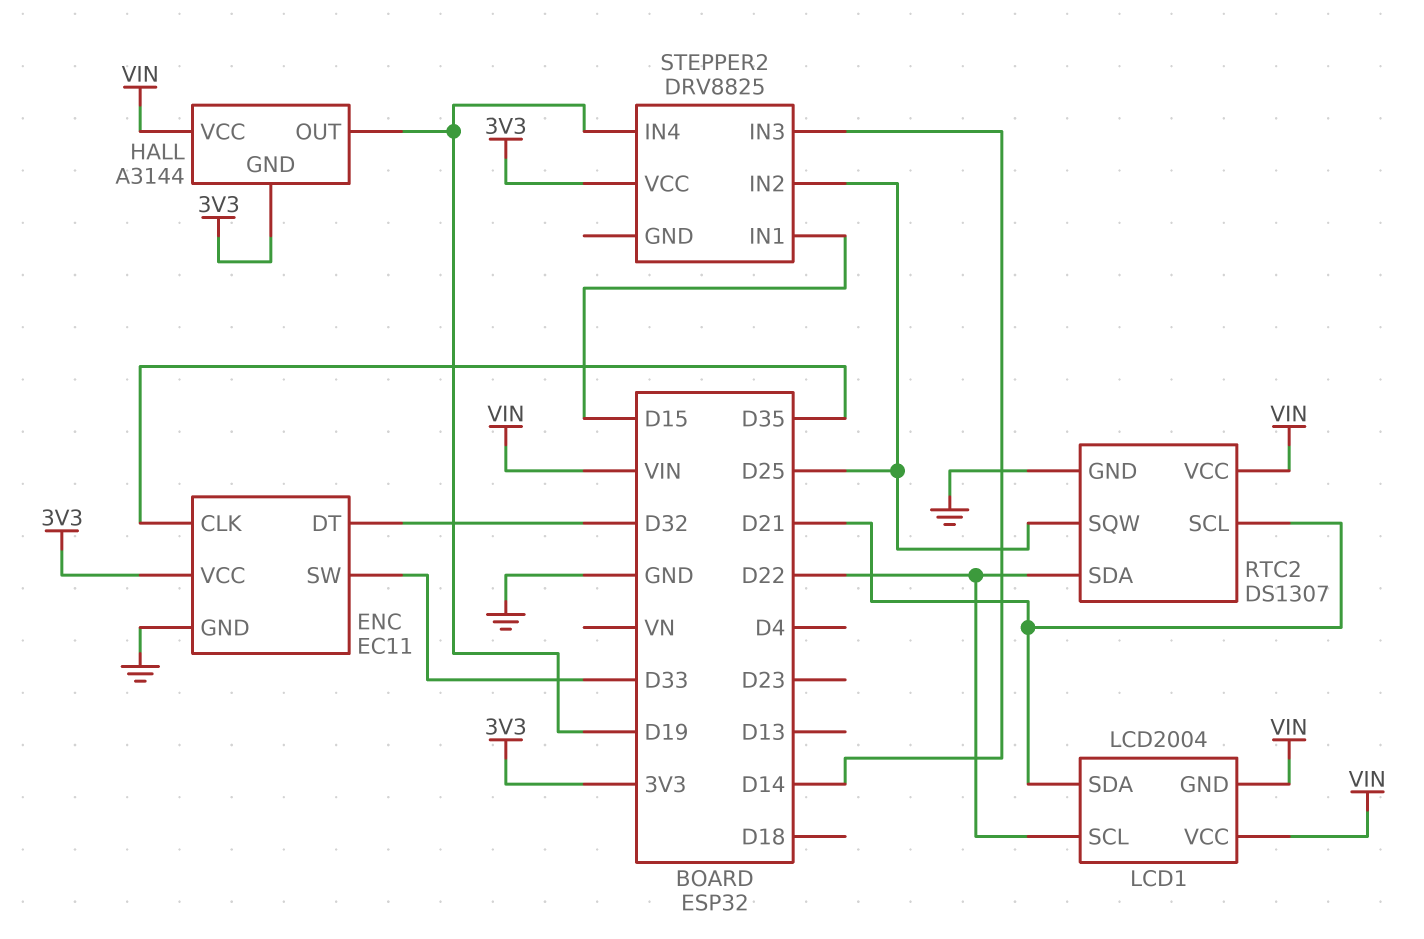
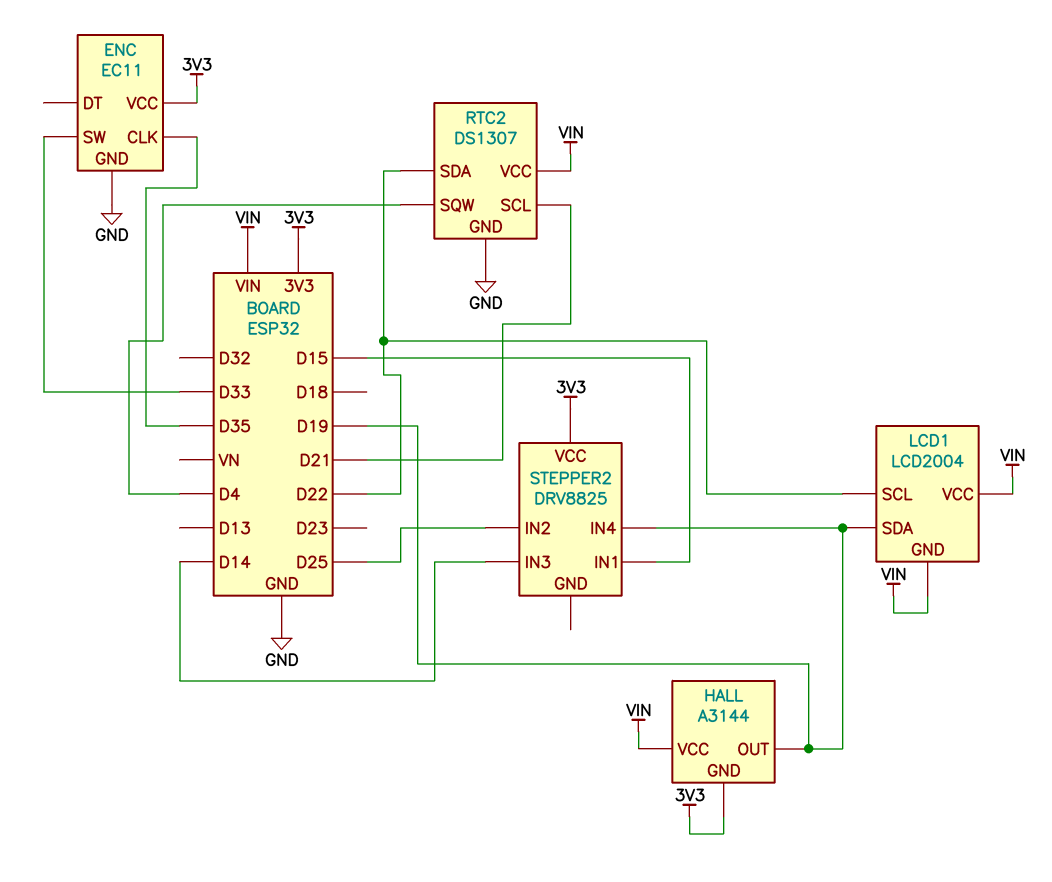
ENC pin DT: D32 -> none
LCD1 pin SDA: D21 -> D19
RTC2 pin SQW: D25 -> D4

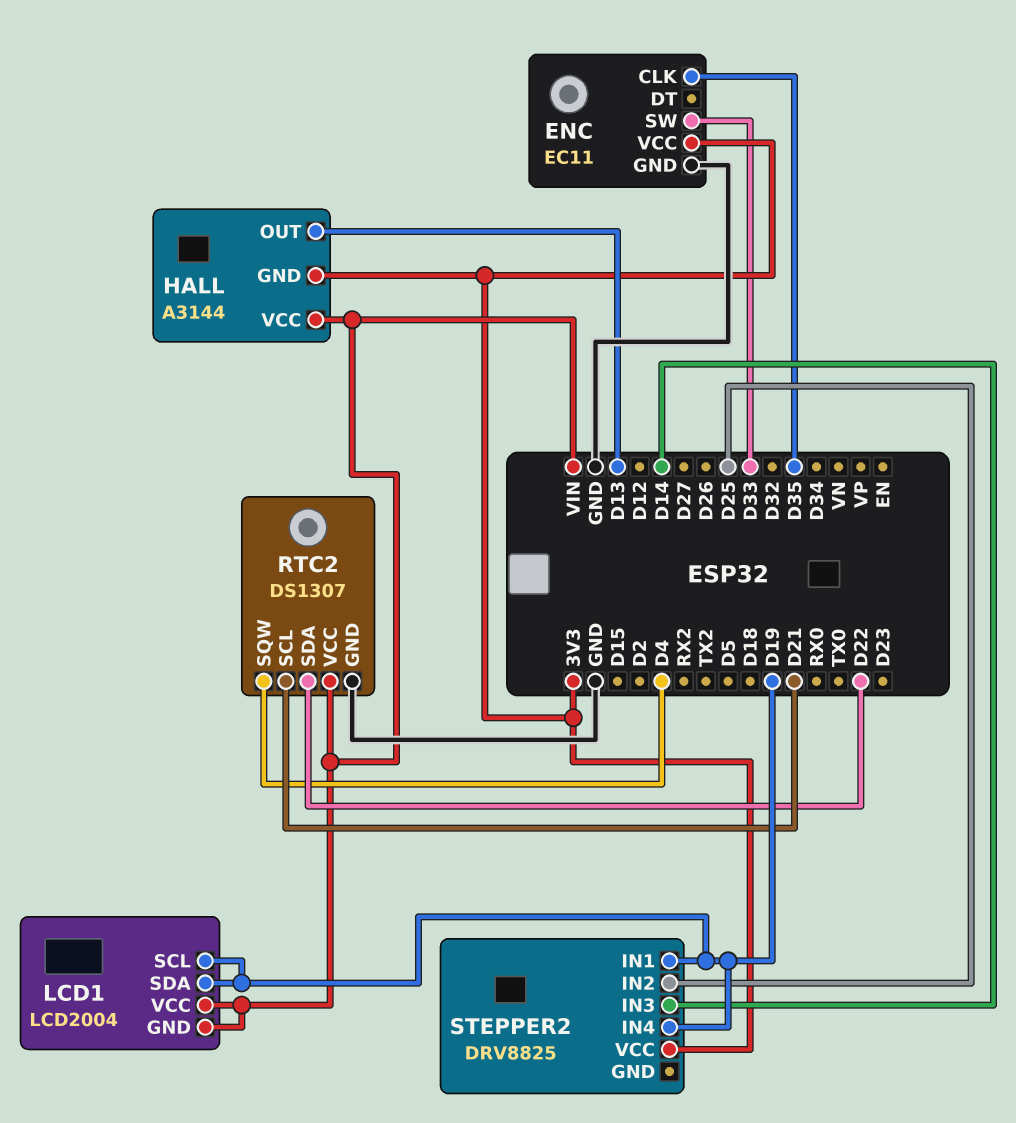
HALL pin OUT: D19 -> D13
LCD1 pin SCL: D22 -> D19
STEPPER2 pin IN1: D15 -> D19

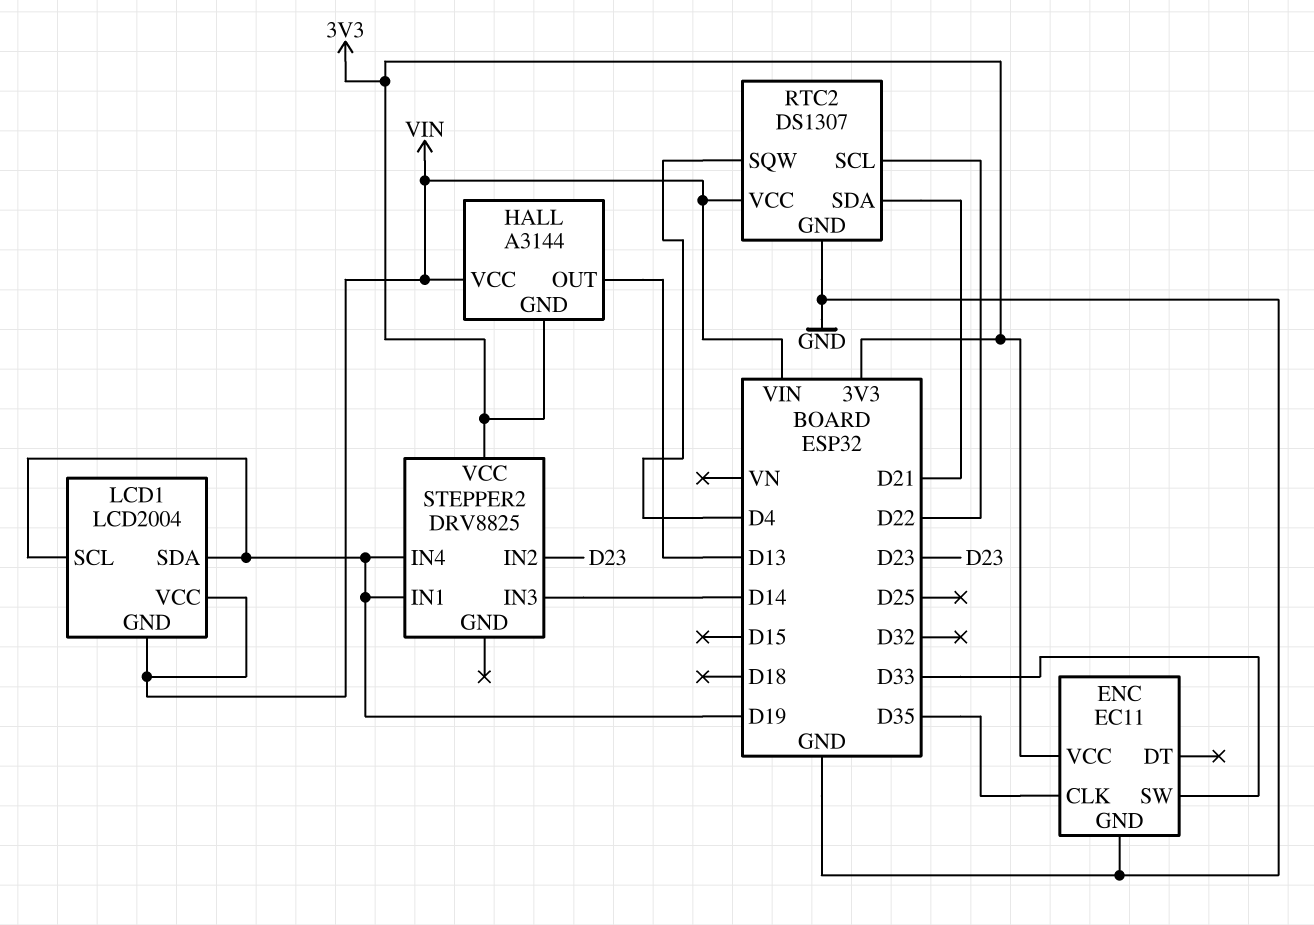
RTC2 pin SCL: D21 -> D22
RTC2 pin SDA: D22 -> D21
STEPPER2 pin IN2: D25 -> D23

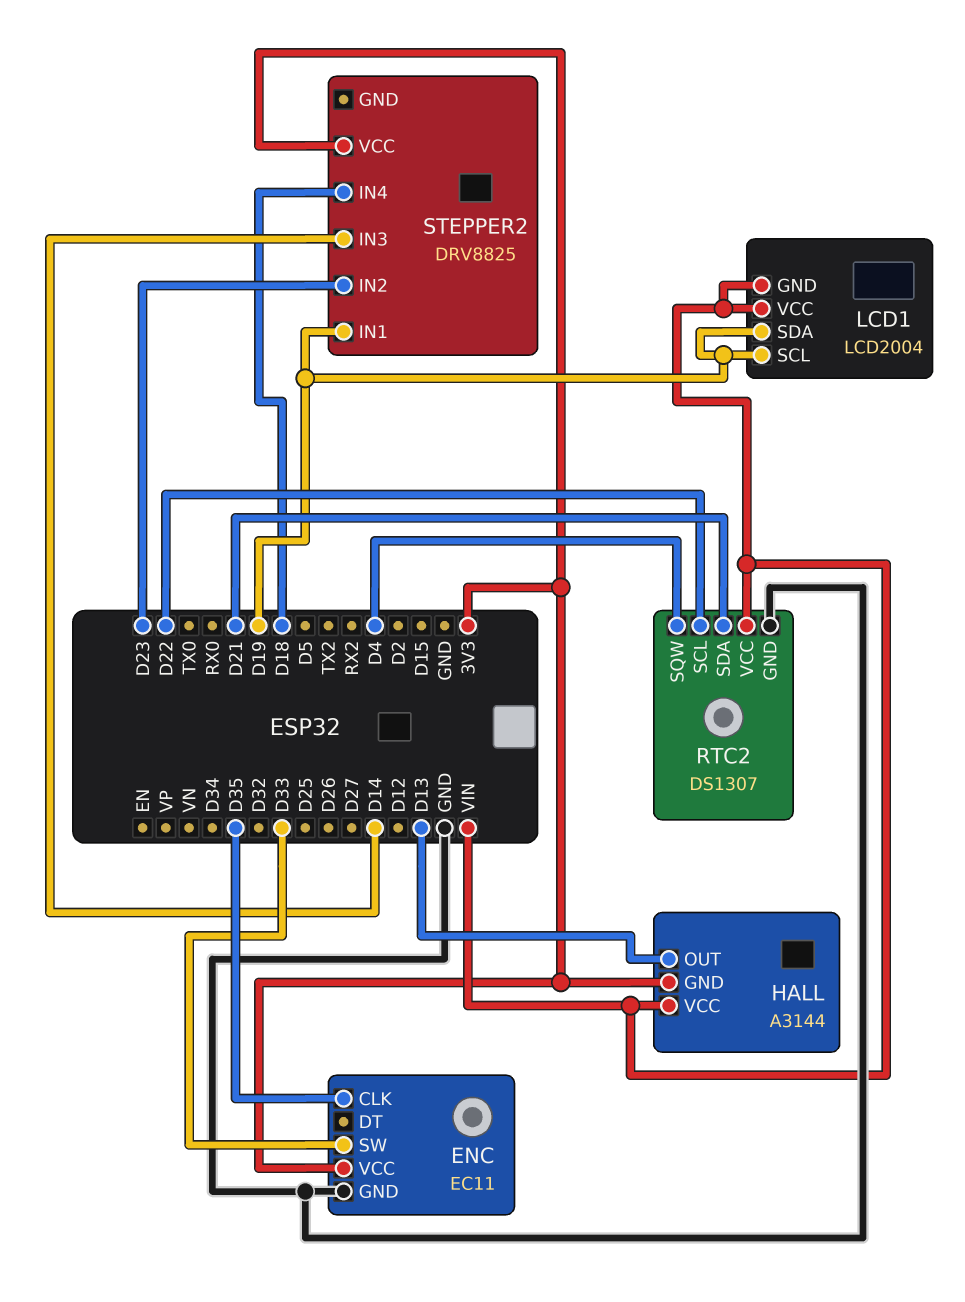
STEPPER2 pin IN4: D19 -> D18

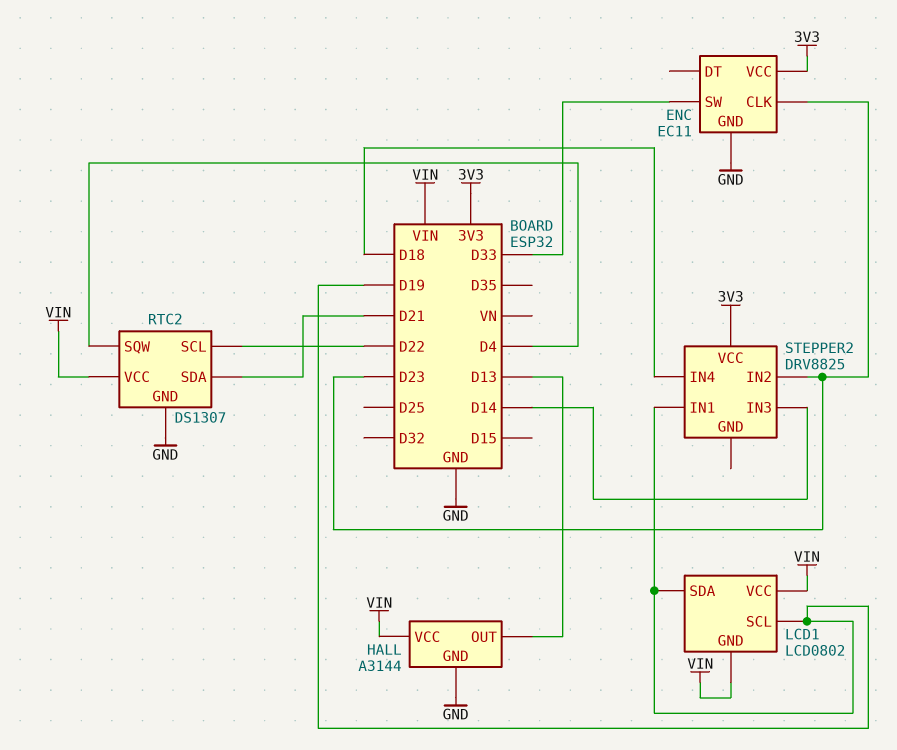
ENC pin CLK: D35 -> D23
HALL pin GND: 3V3 -> GND
LCD1: LCD2004 -> LCD0802

